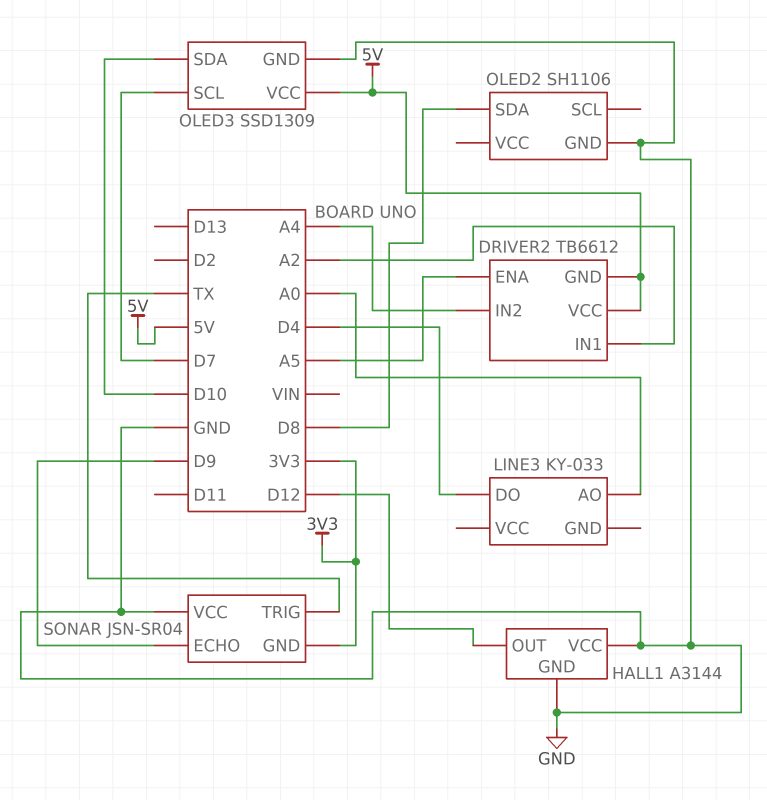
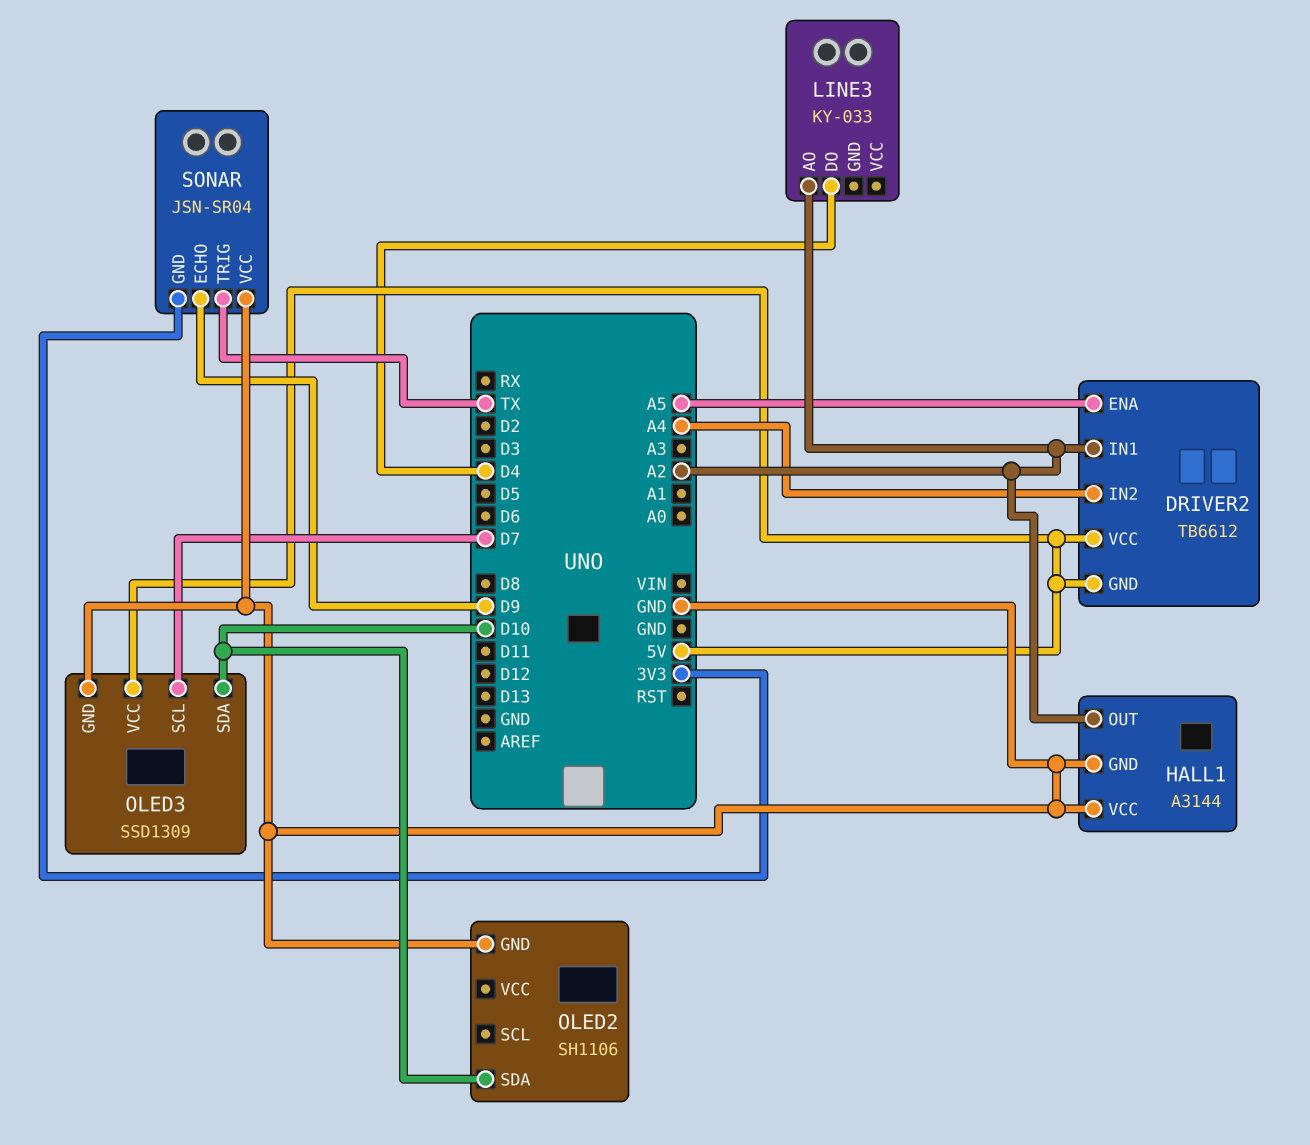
HALL1 pin OUT: D12 -> A2
LINE3 pin AO: A0 -> A2
OLED2 pin SDA: D8 -> D10

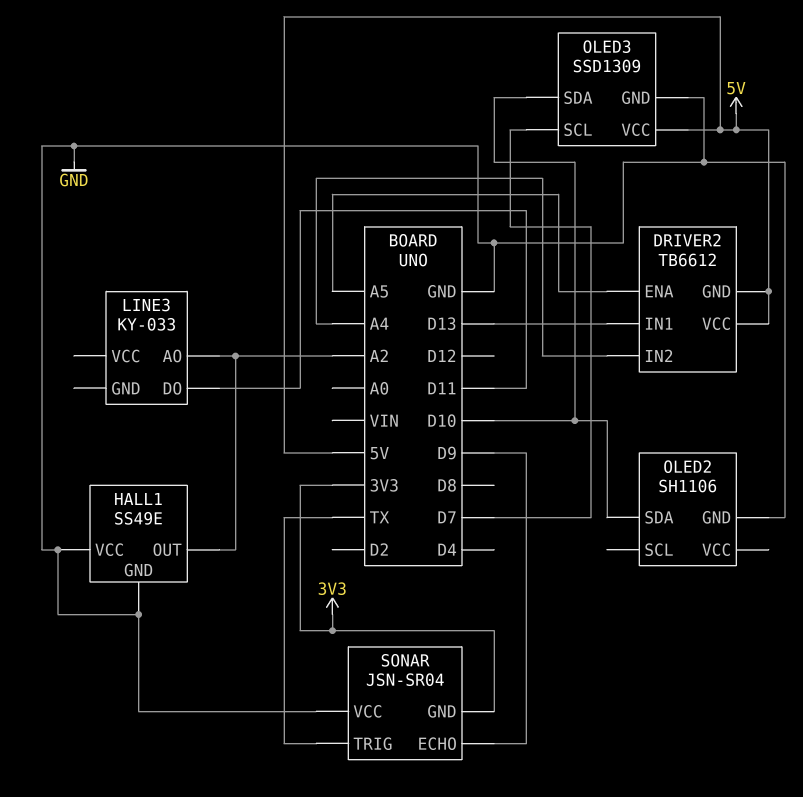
DRIVER2 pin IN1: A2 -> D13
HALL1: A3144 -> SS49E
LINE3 pin DO: D4 -> D11

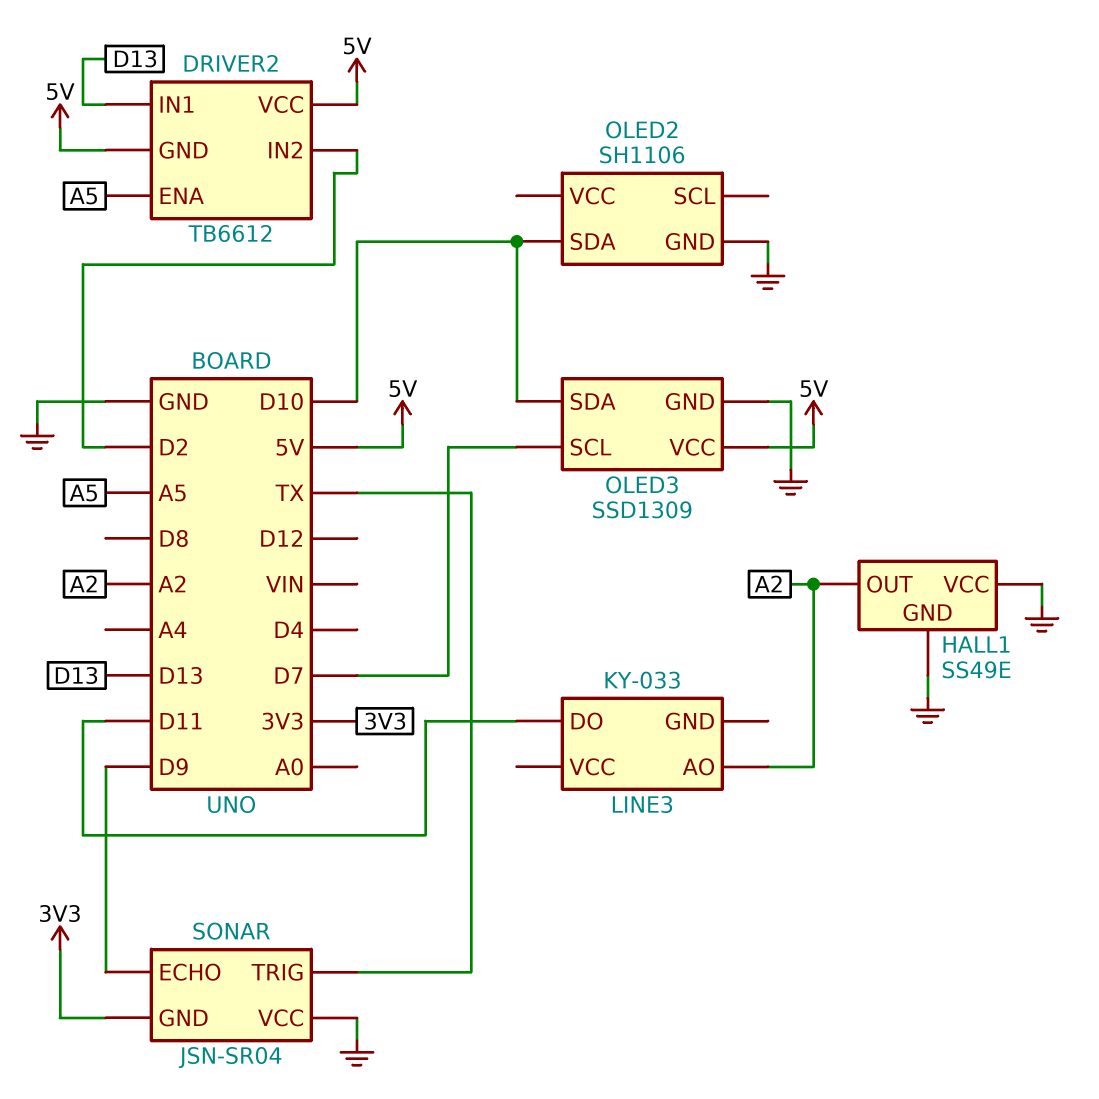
DRIVER2 pin IN2: A4 -> D2

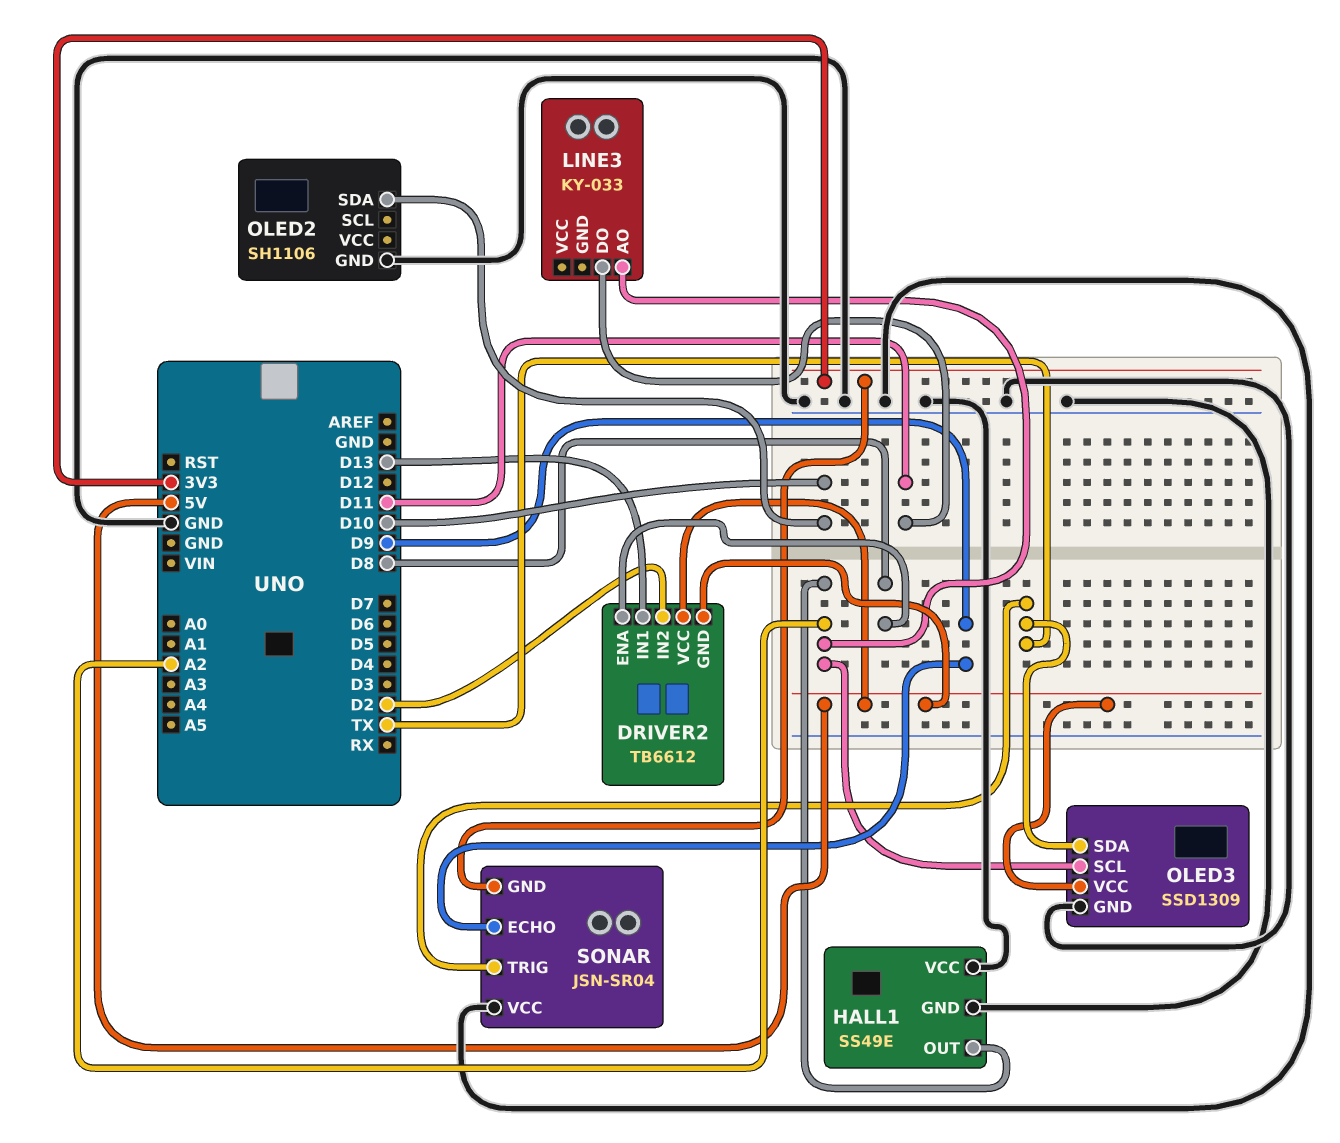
DRIVER2 pin ENA: A5 -> D8
OLED3 pin SCL: D7 -> A2
OLED3 pin SDA: D10 -> TX

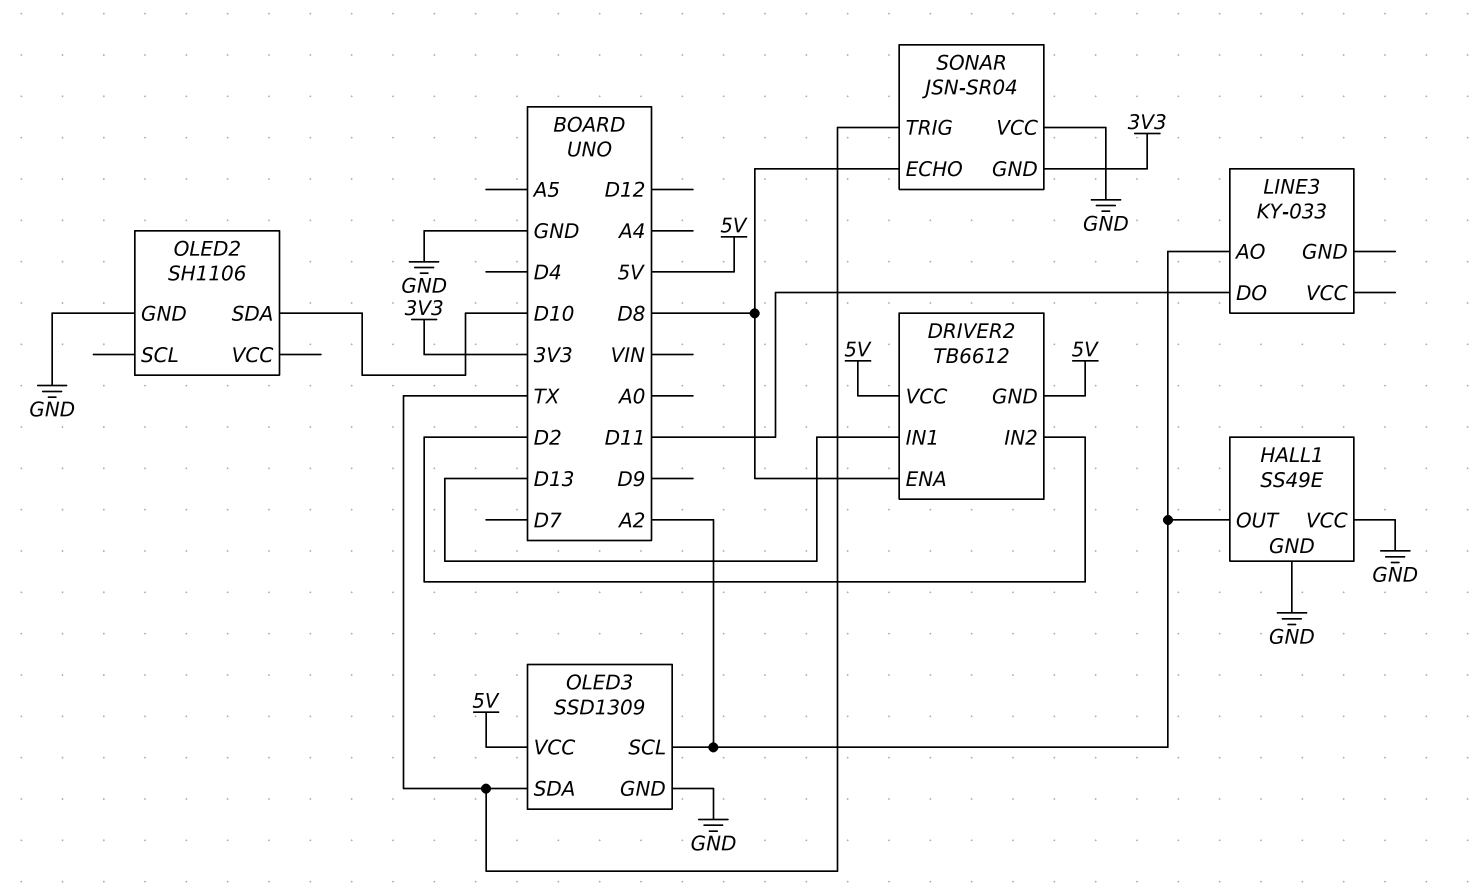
SONAR pin ECHO: D9 -> D8

